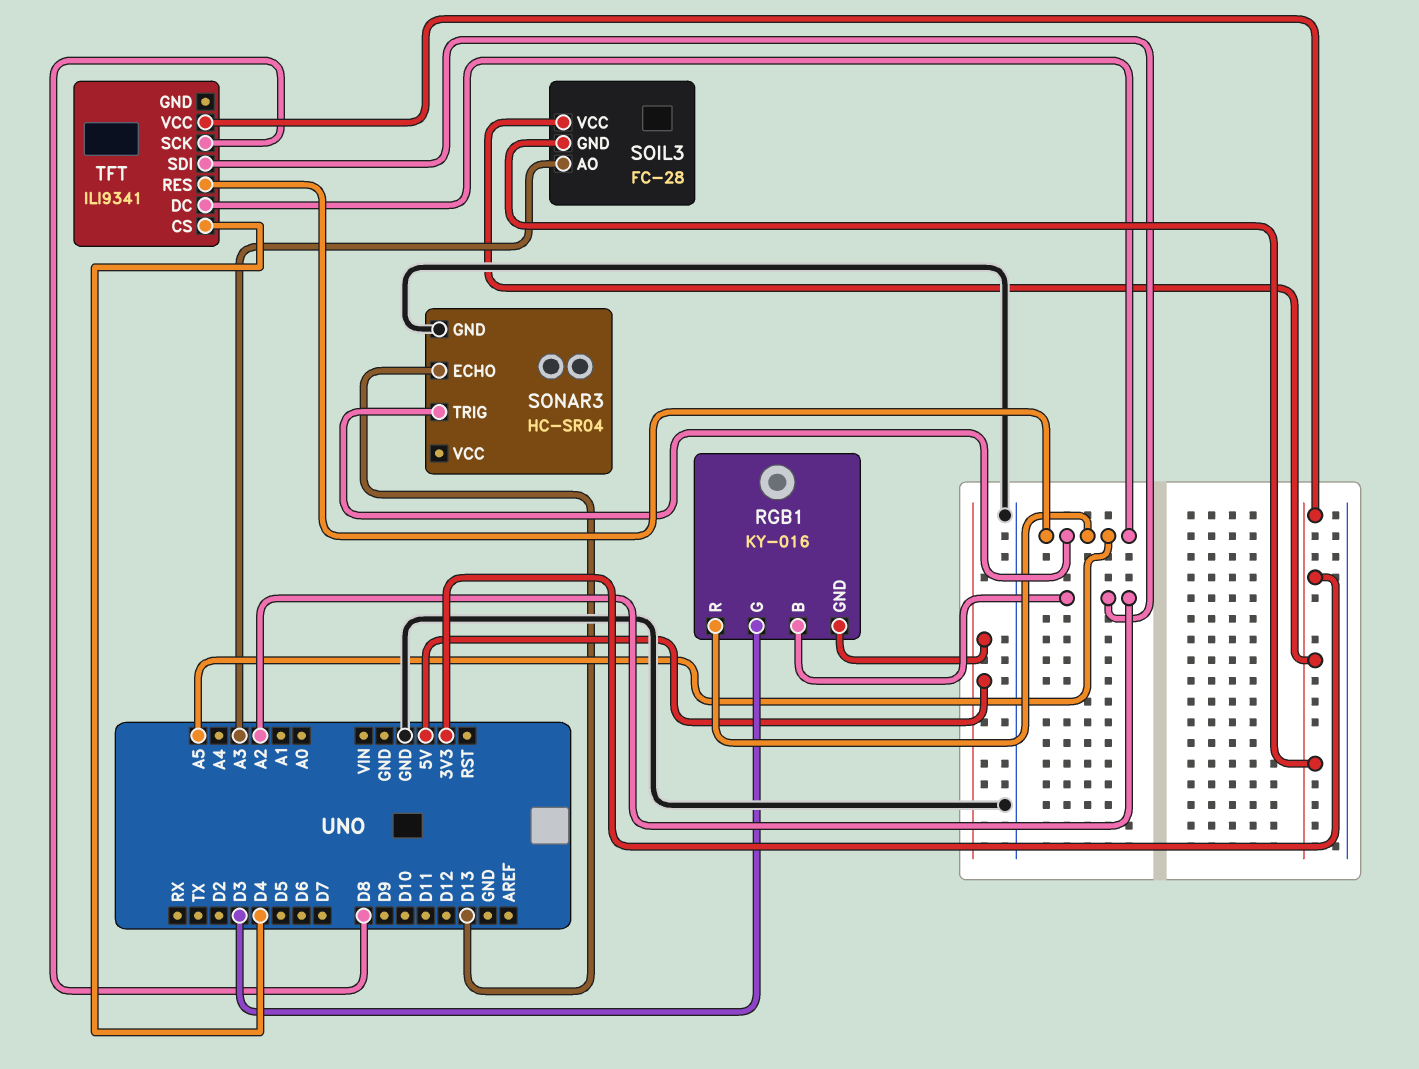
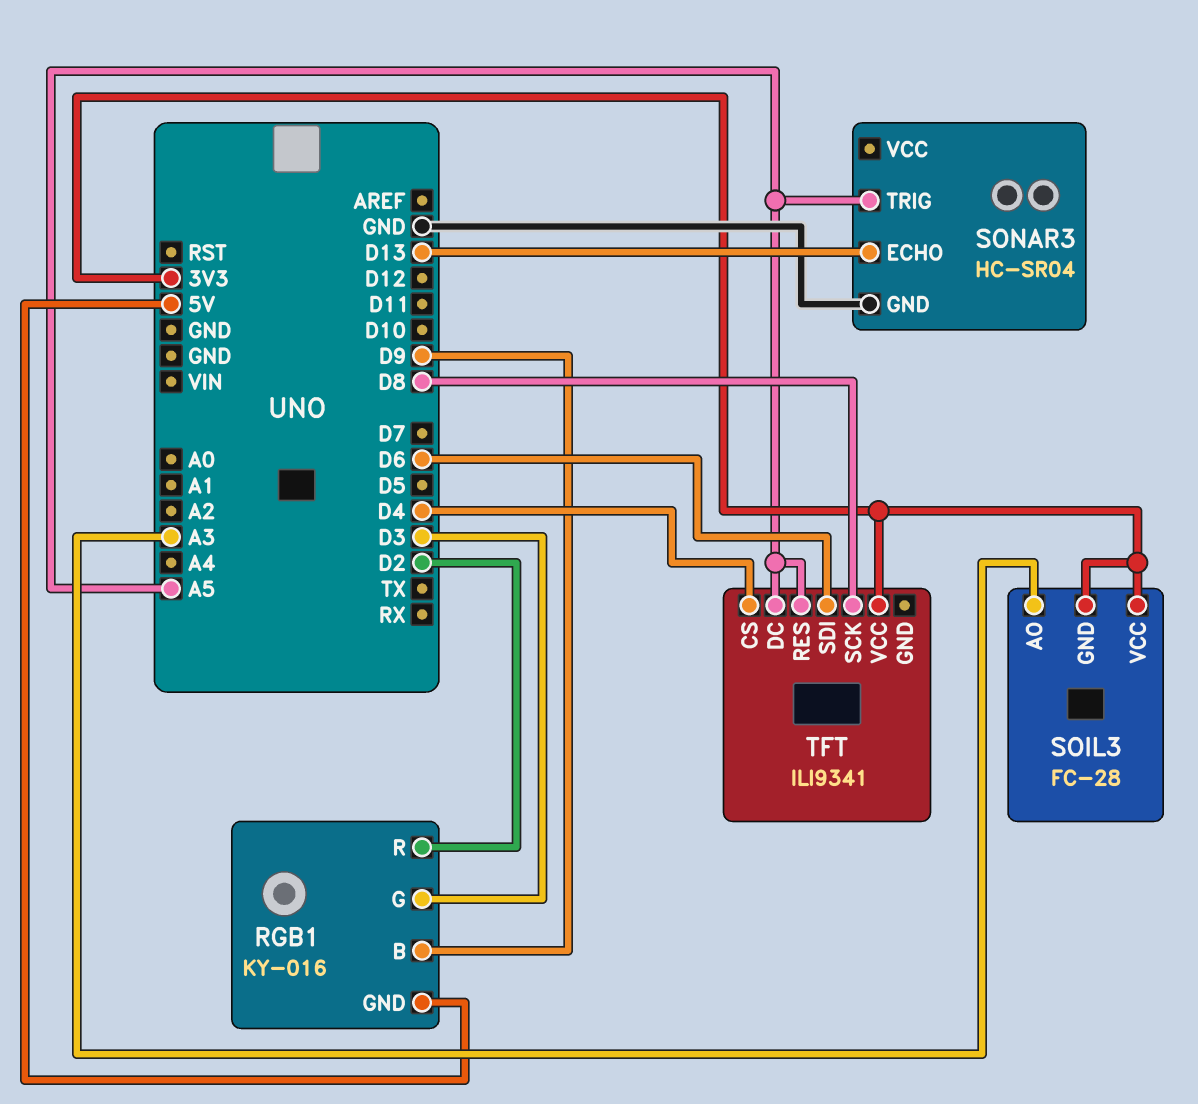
RGB1 pin B: A2 -> D9
RGB1 pin R: A5 -> D2
TFT pin SDI: A2 -> D6

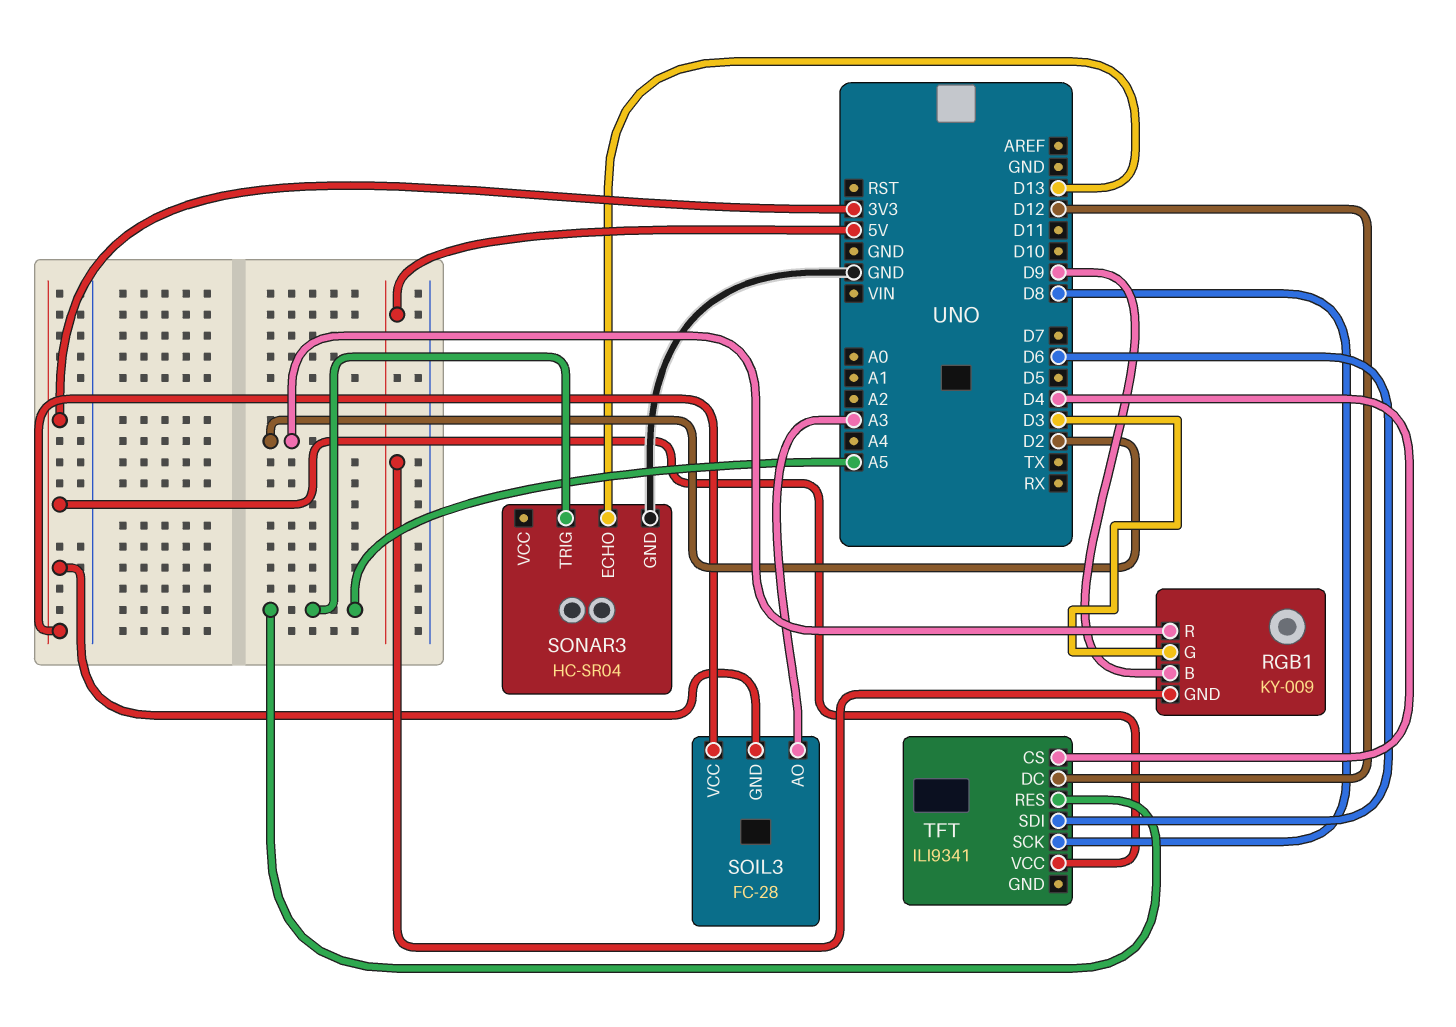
RGB1: KY-016 -> KY-009
TFT pin DC: A5 -> D12

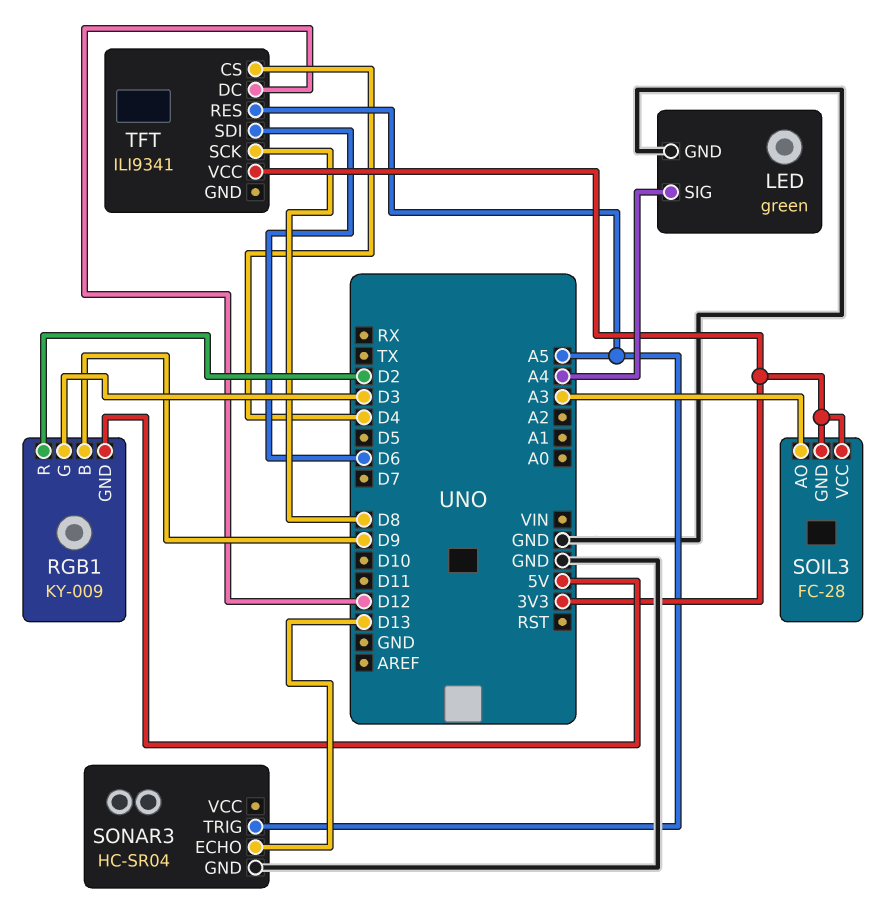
LED: none -> green
LED pin GND: none -> GND
LED pin SIG: none -> A4

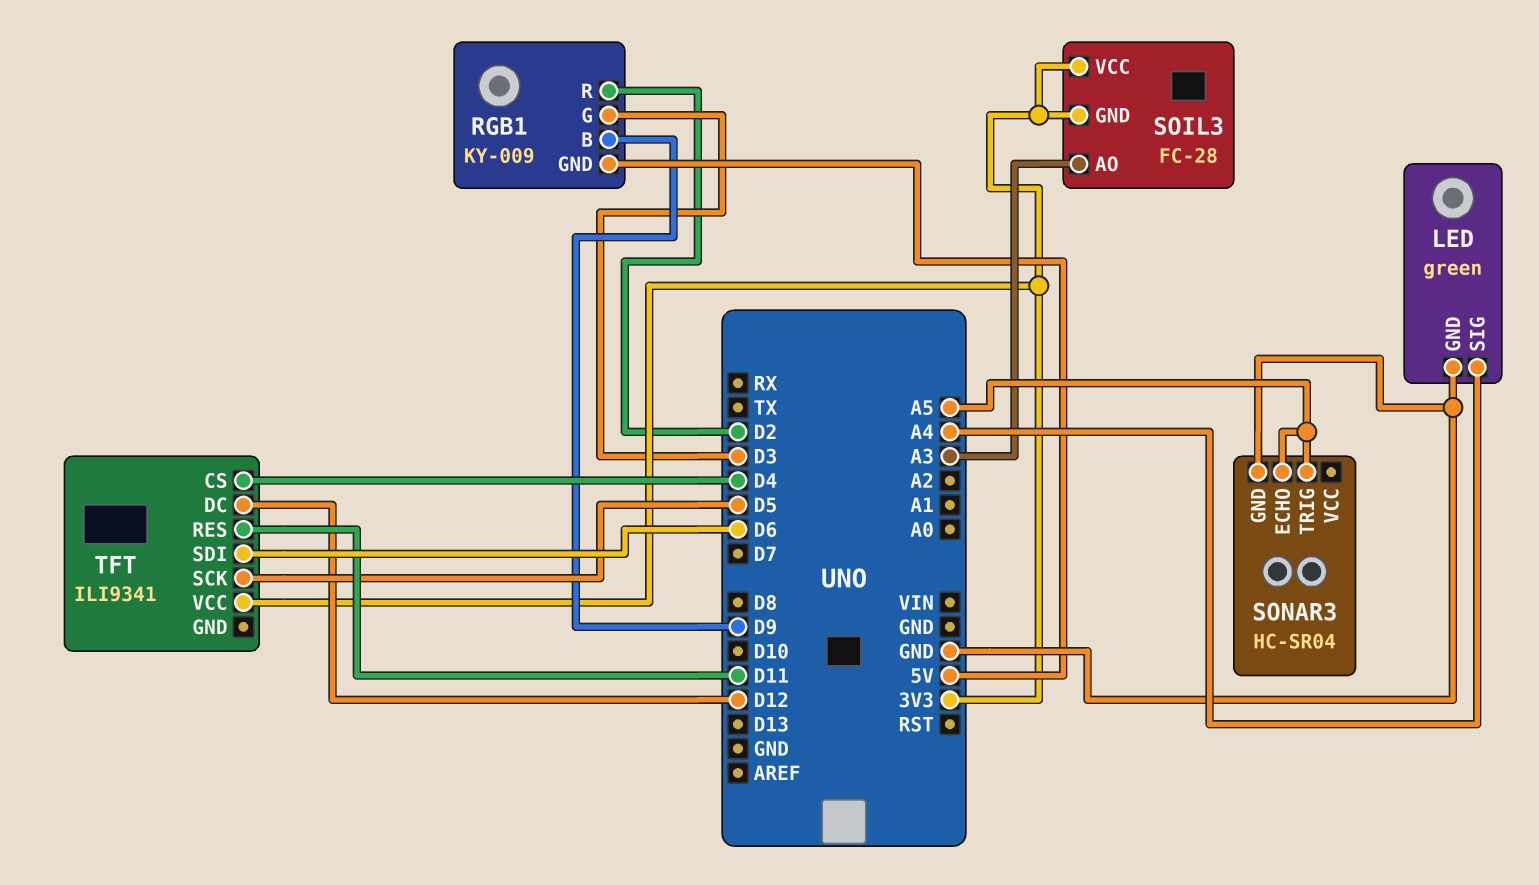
SONAR3 pin ECHO: D13 -> A5
TFT pin RES: A5 -> D11
TFT pin SCK: D8 -> D5

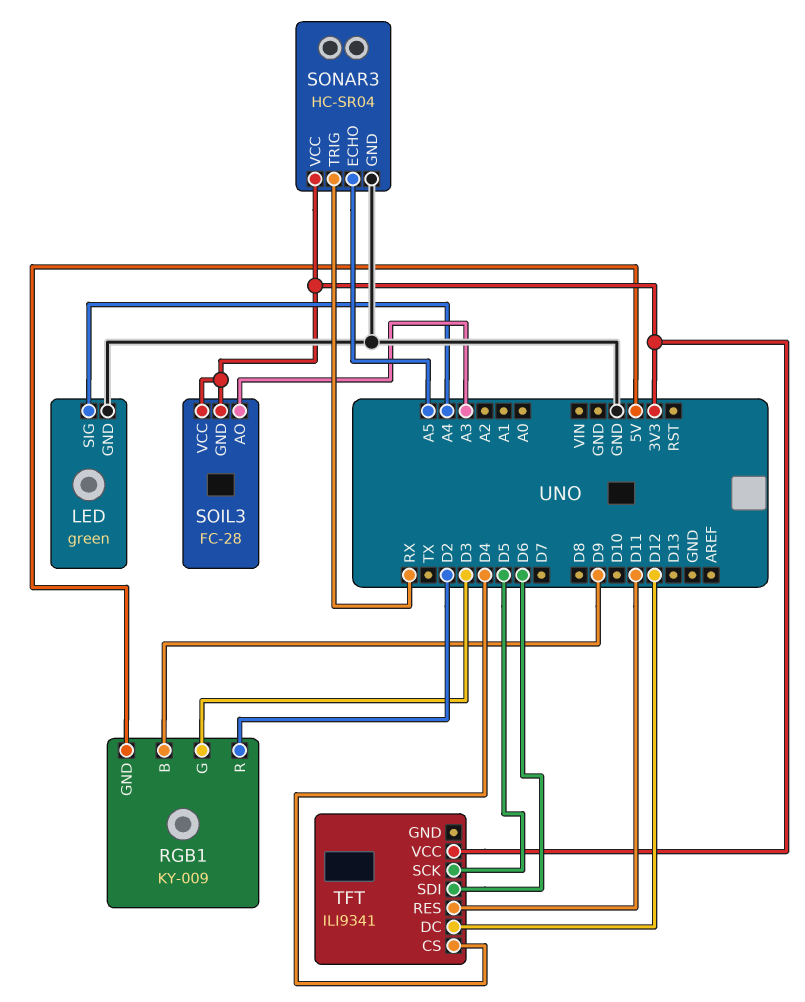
SONAR3 pin TRIG: A5 -> RX
SONAR3 pin VCC: none -> 3V3

